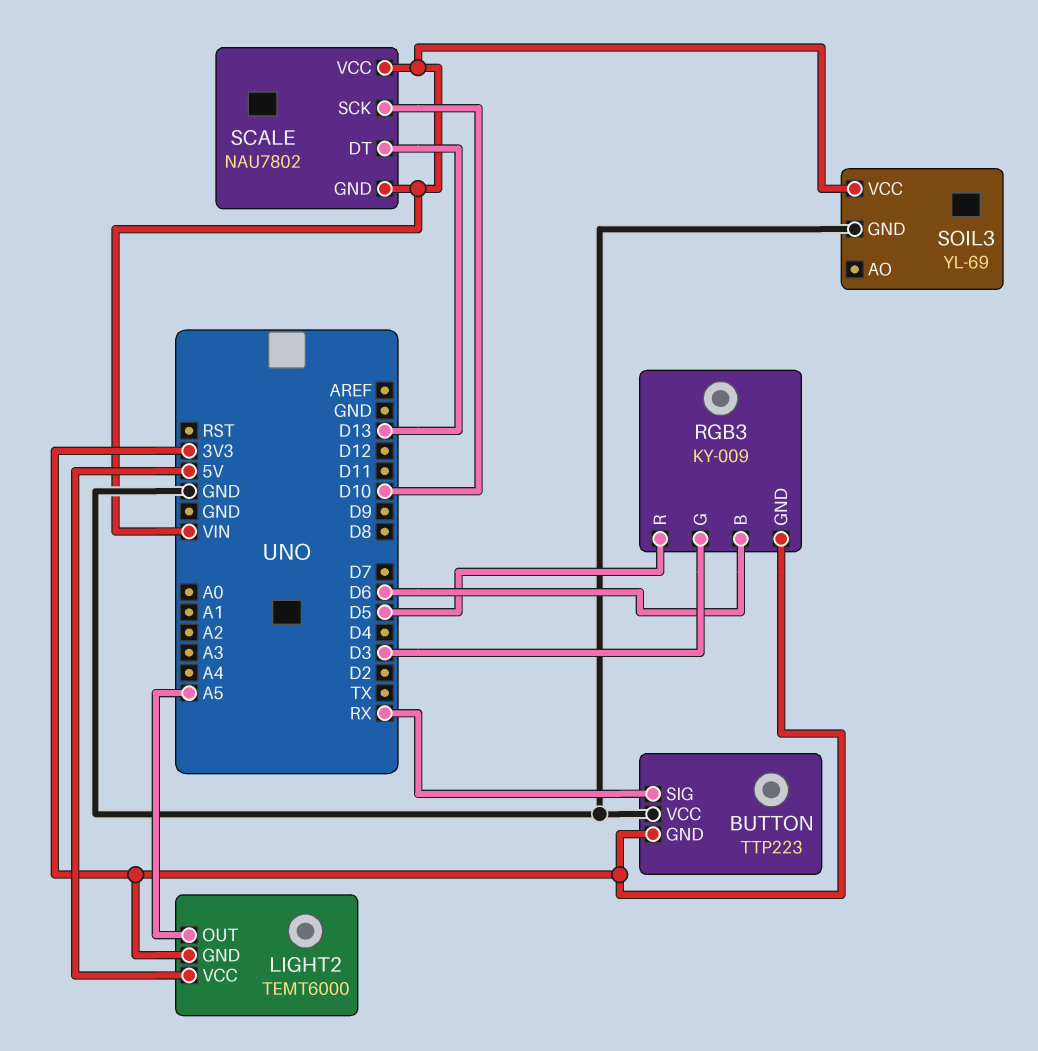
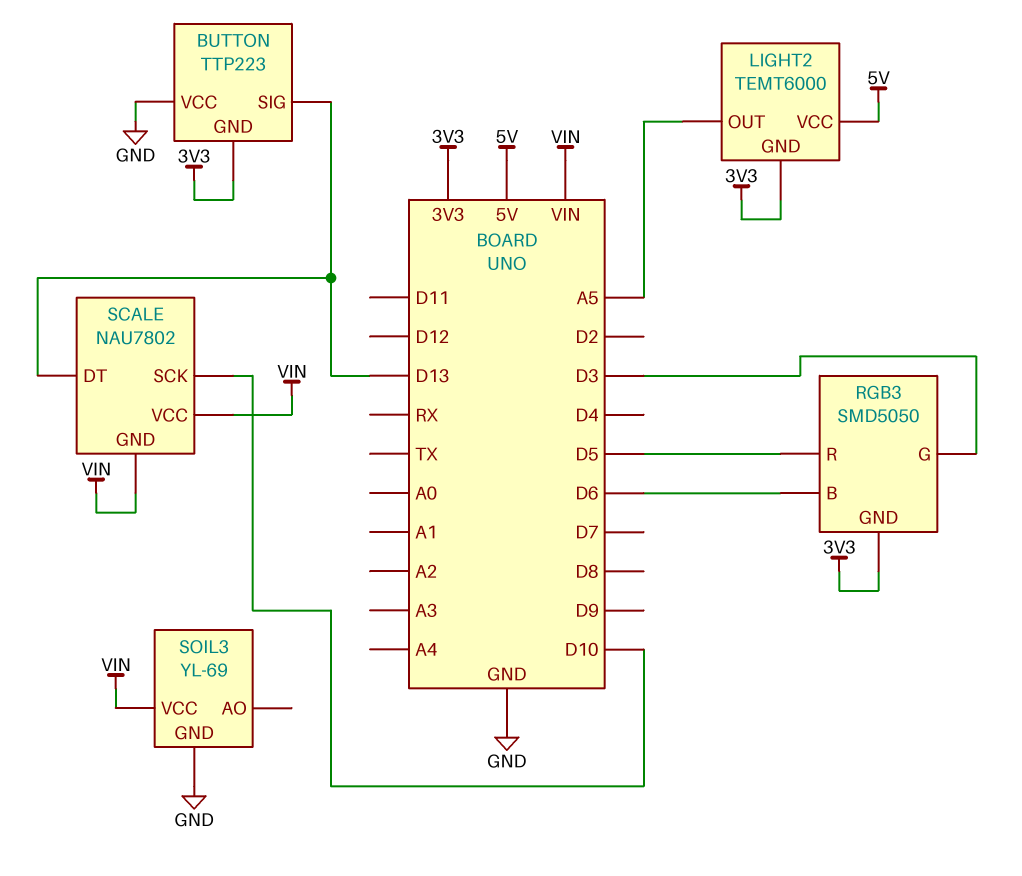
BUTTON pin SIG: RX -> D13
RGB3: KY-009 -> SMD5050

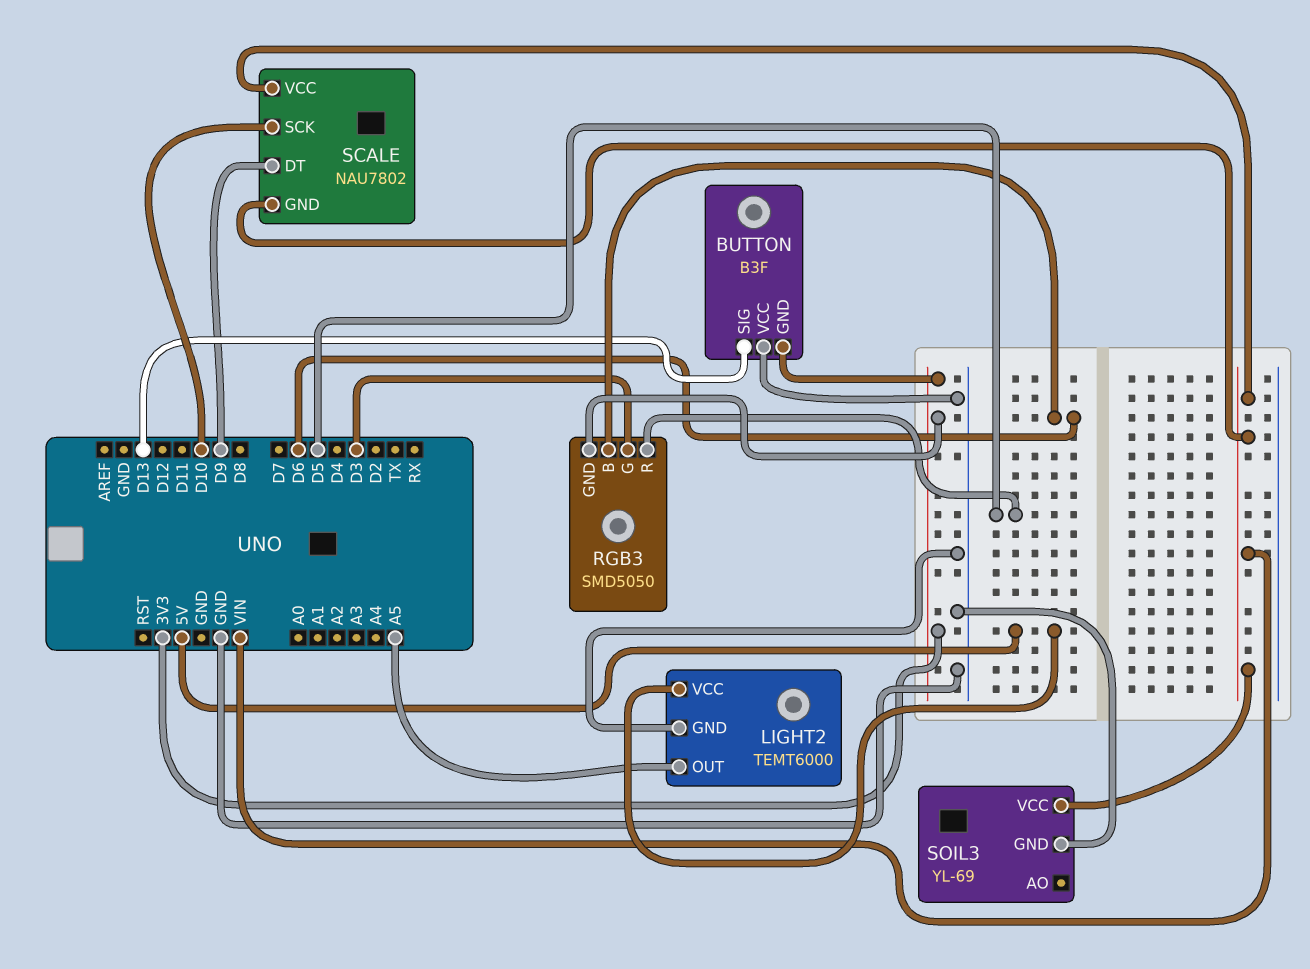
BUTTON: TTP223 -> B3F
LIGHT2 pin GND: 3V3 -> GND
SCALE pin DT: D13 -> D9

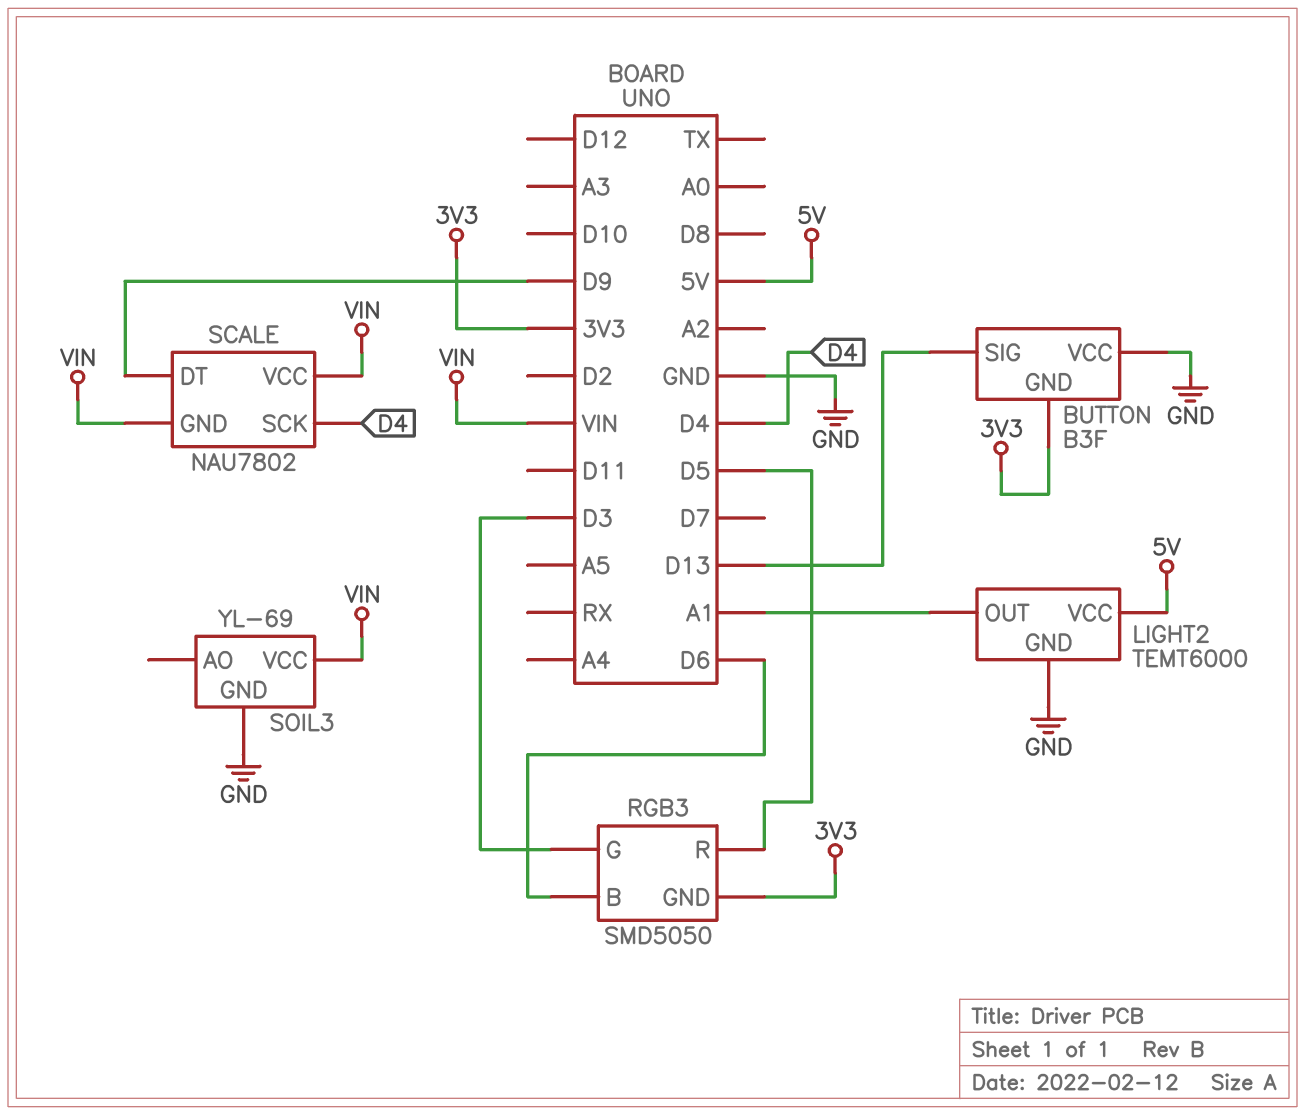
LIGHT2 pin OUT: A5 -> A1
SCALE pin SCK: D10 -> D4

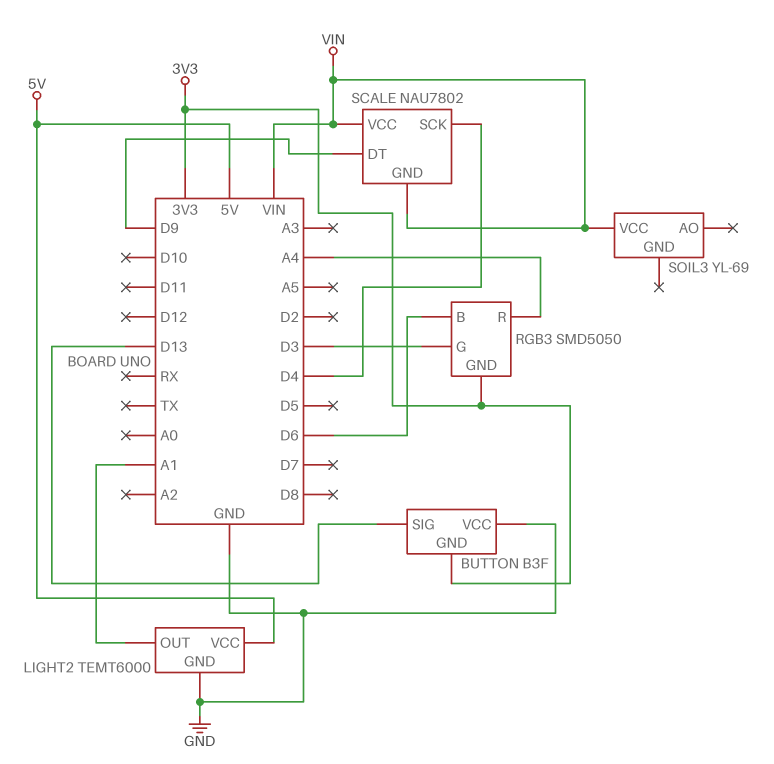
RGB3 pin R: D5 -> A4
SOIL3 pin GND: GND -> none

